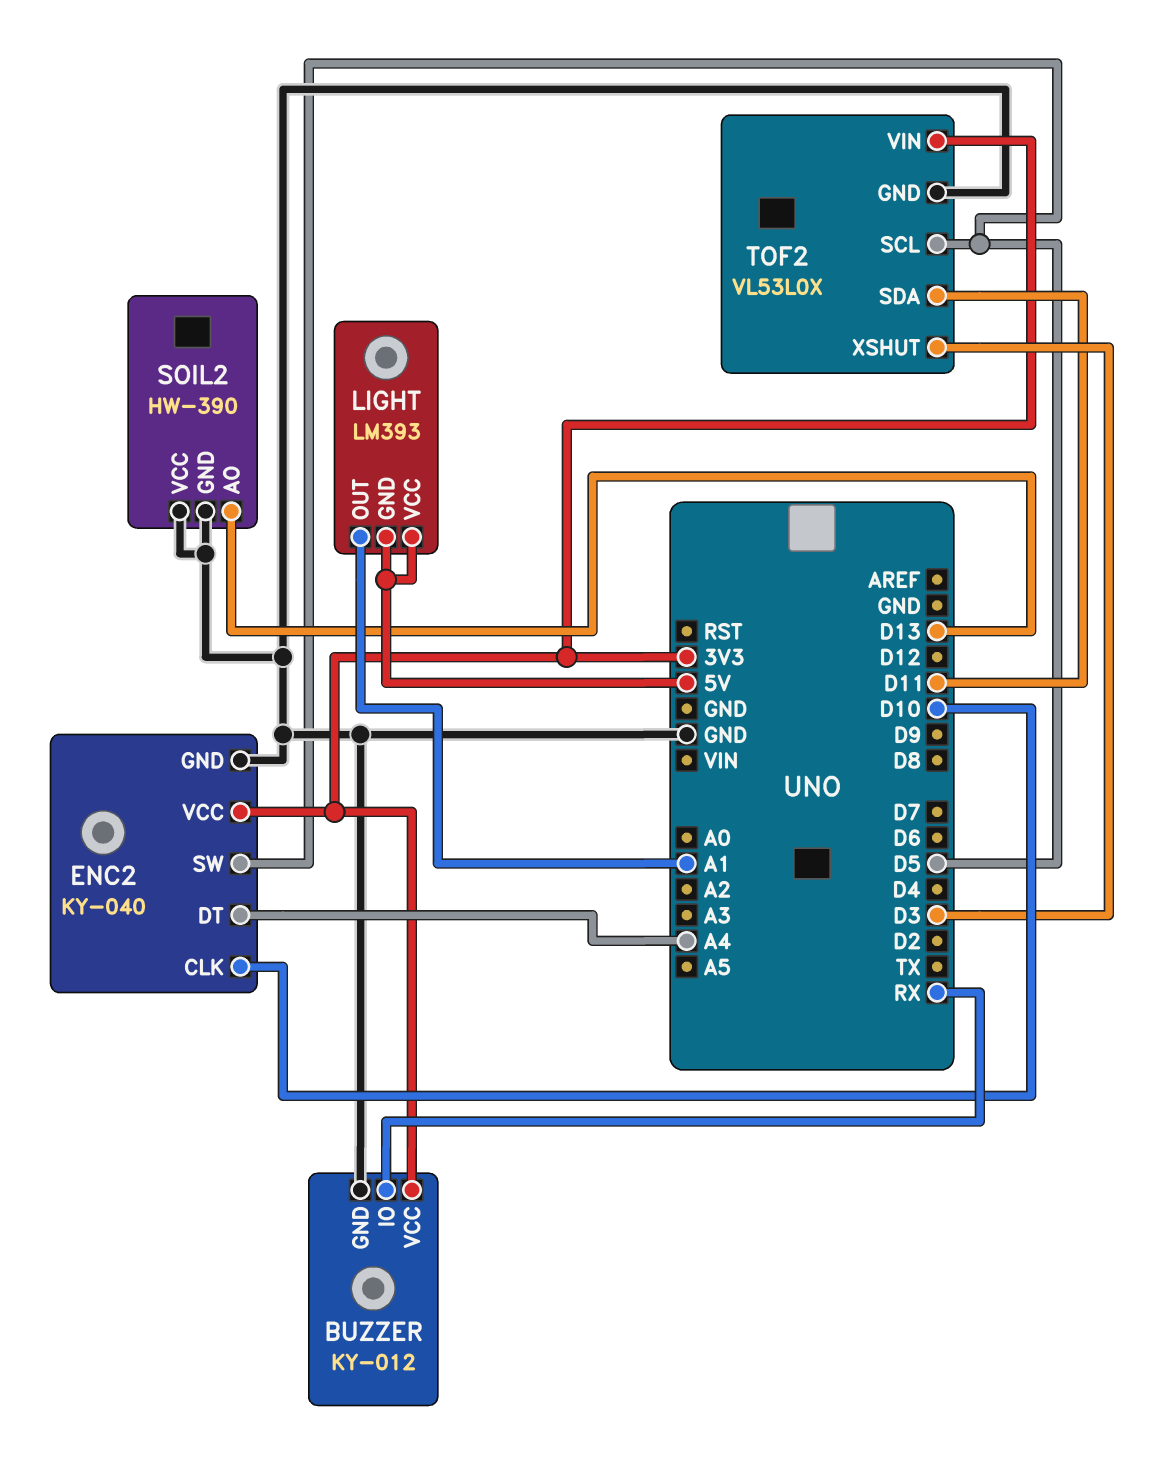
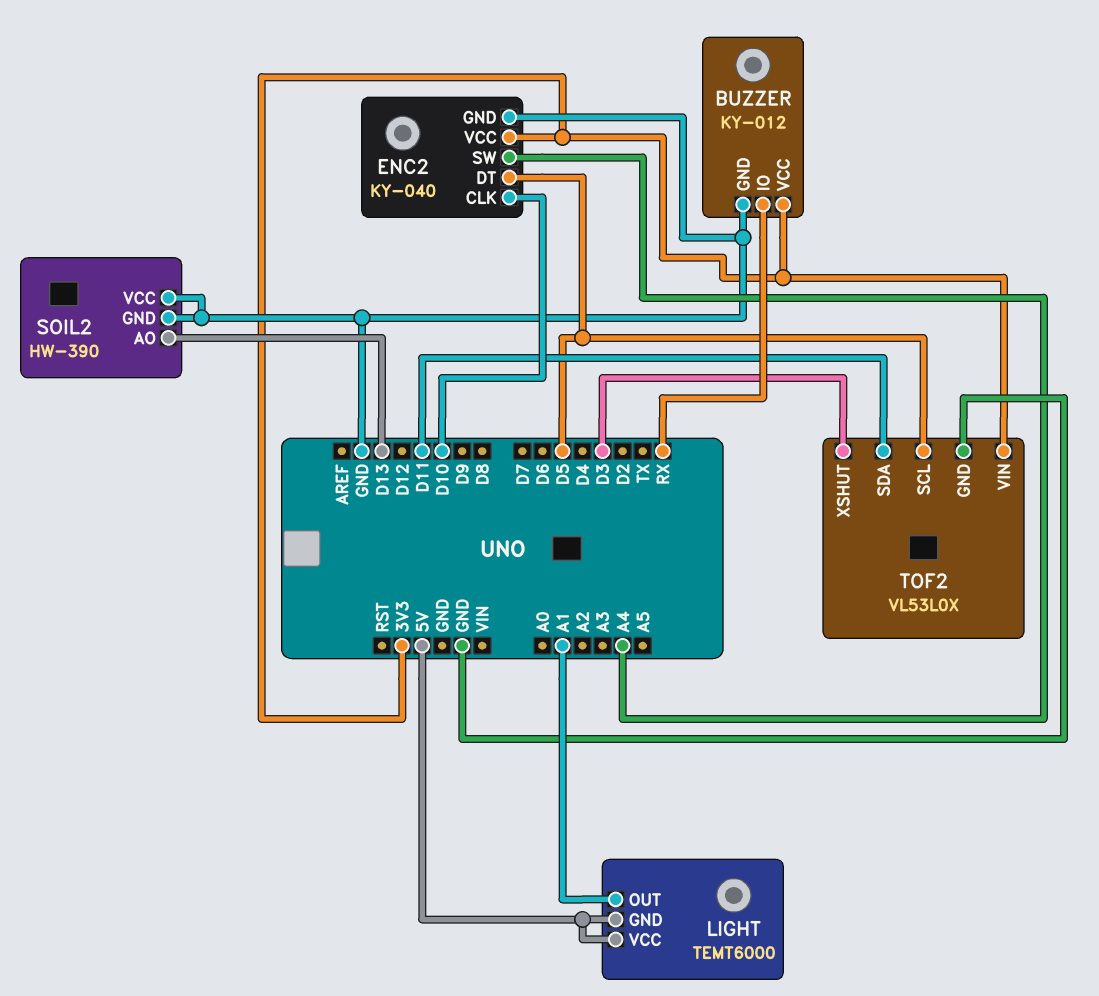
ENC2 pin DT: A4 -> D5
ENC2 pin SW: D5 -> A4
LIGHT: LM393 -> TEMT6000

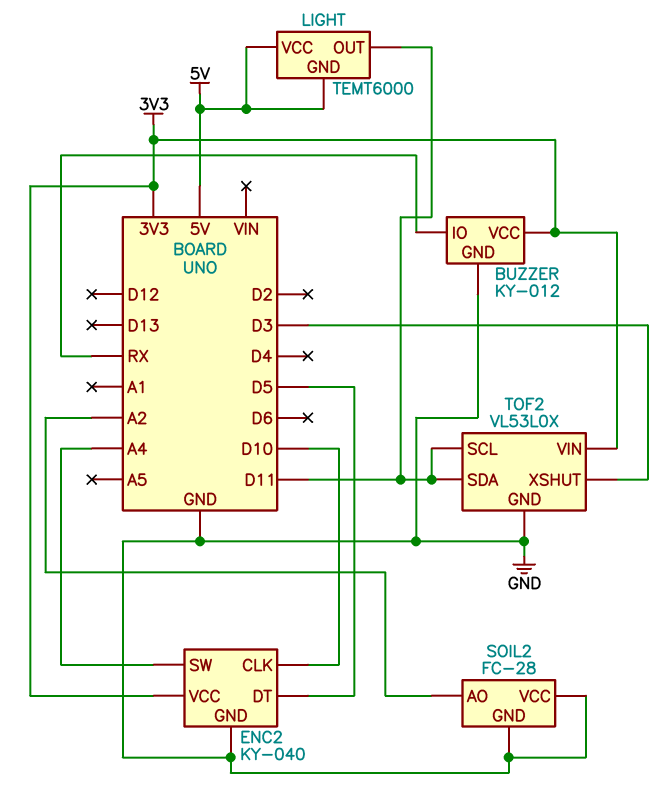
LIGHT pin OUT: A1 -> D11
SOIL2: HW-390 -> FC-28
SOIL2 pin AO: D13 -> A2
TOF2 pin SCL: D5 -> D11

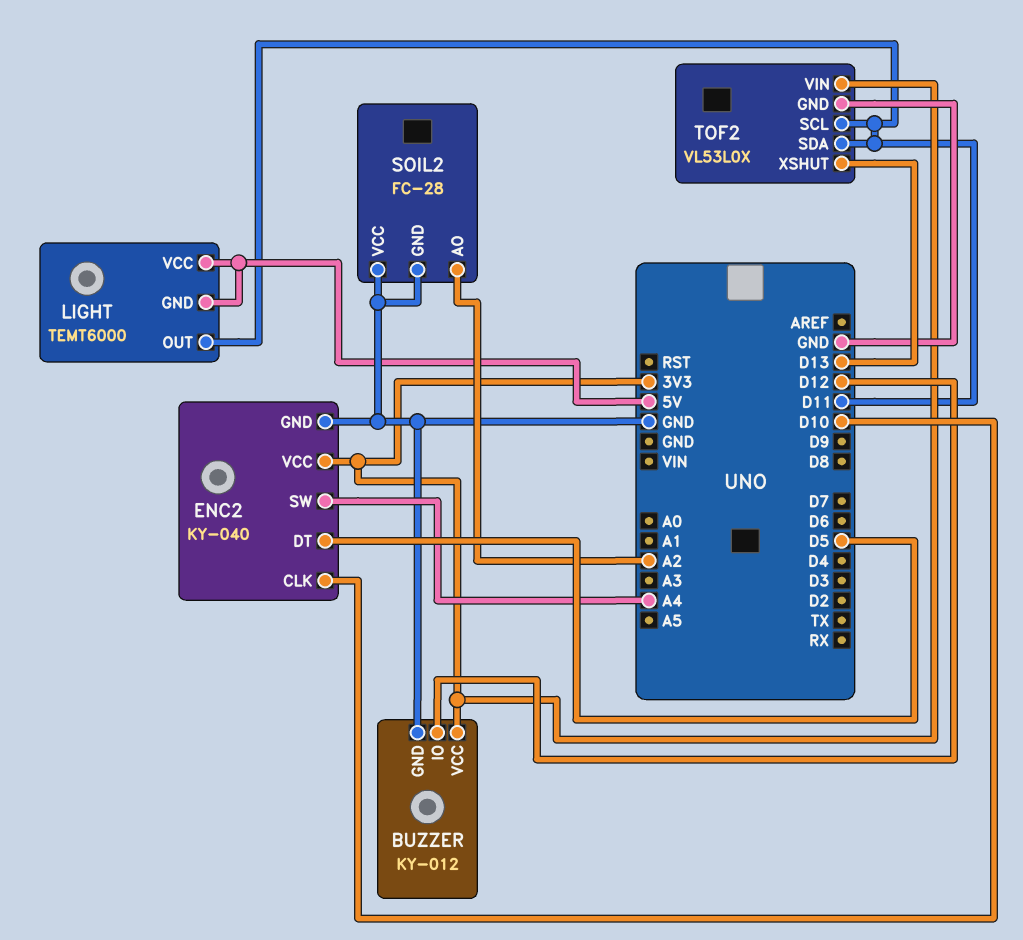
BUZZER pin IO: RX -> D12
TOF2 pin XSHUT: D3 -> D13

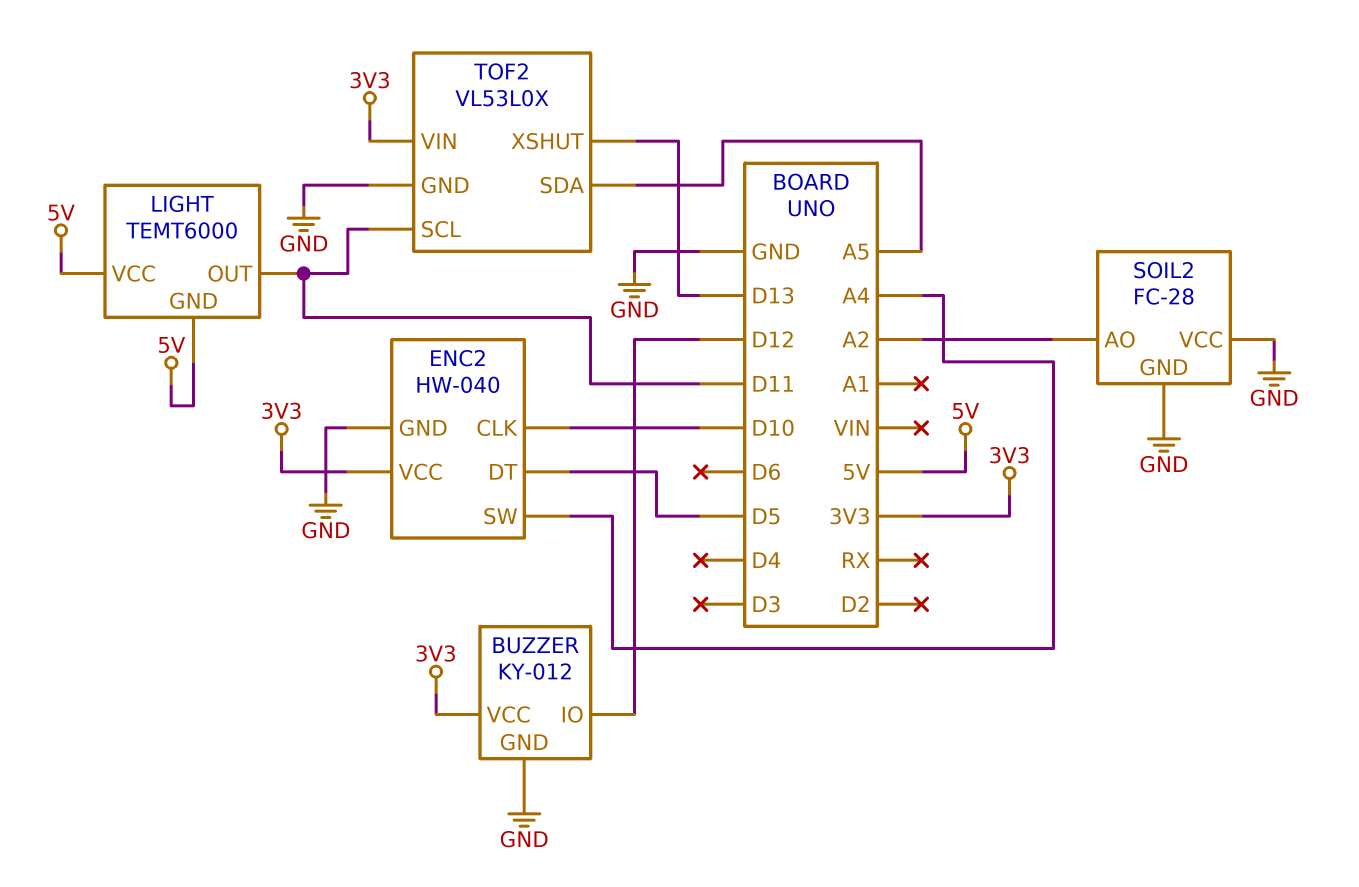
ENC2: KY-040 -> HW-040
TOF2 pin SDA: D11 -> A5

